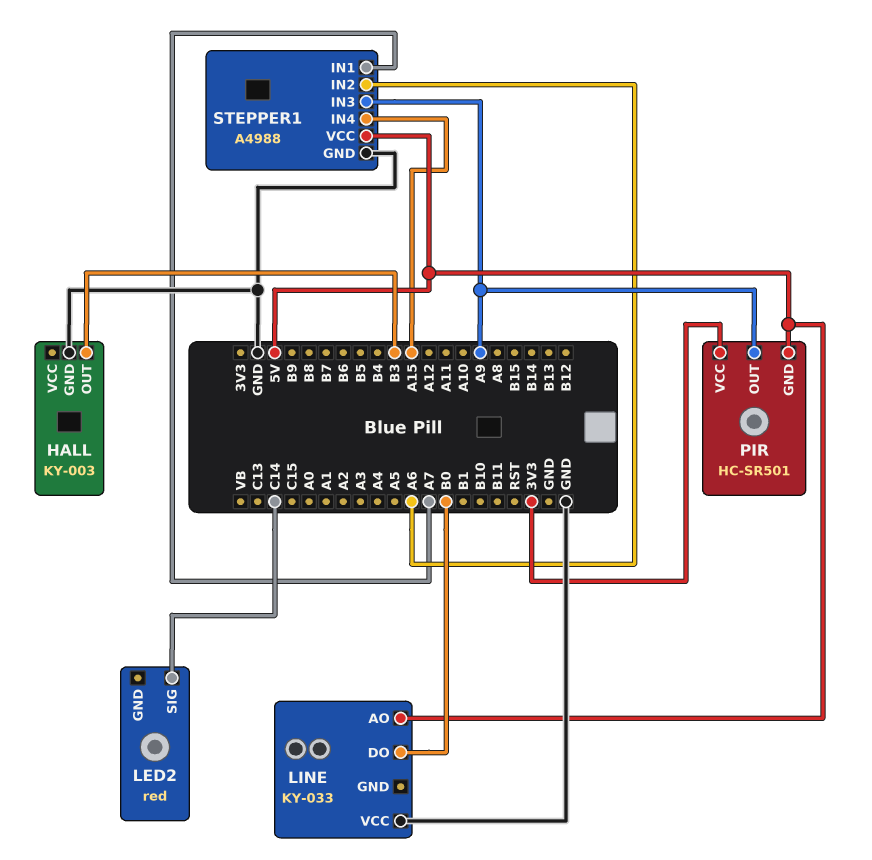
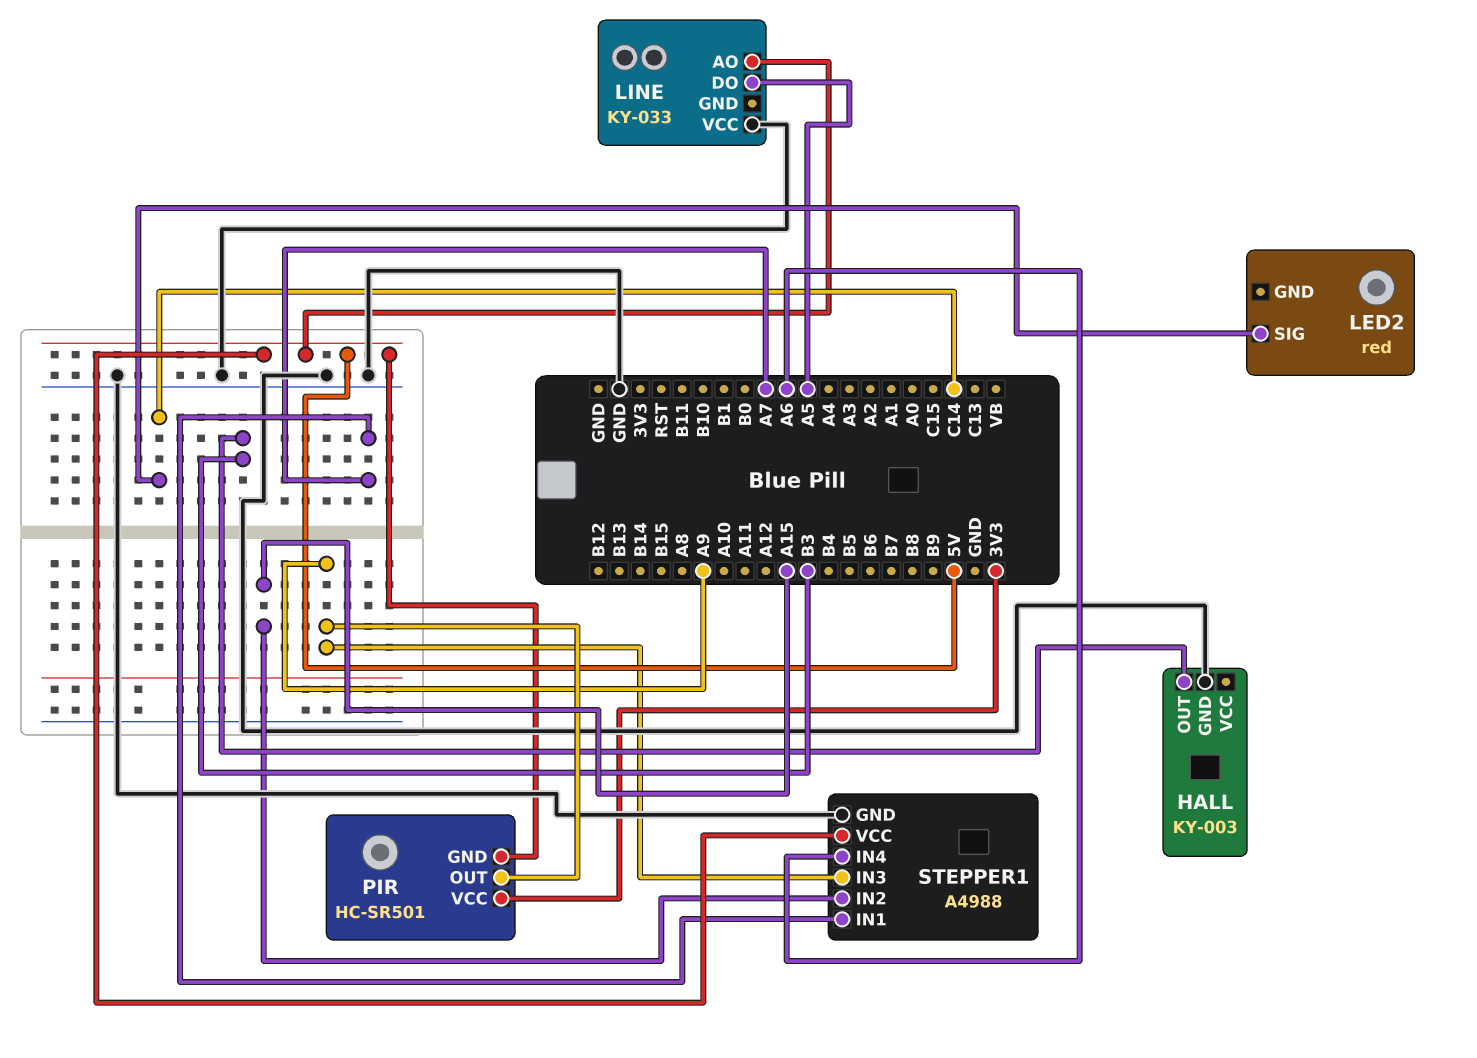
LINE pin DO: B0 -> A5
STEPPER1 pin IN2: A6 -> A15
STEPPER1 pin IN4: A15 -> A6

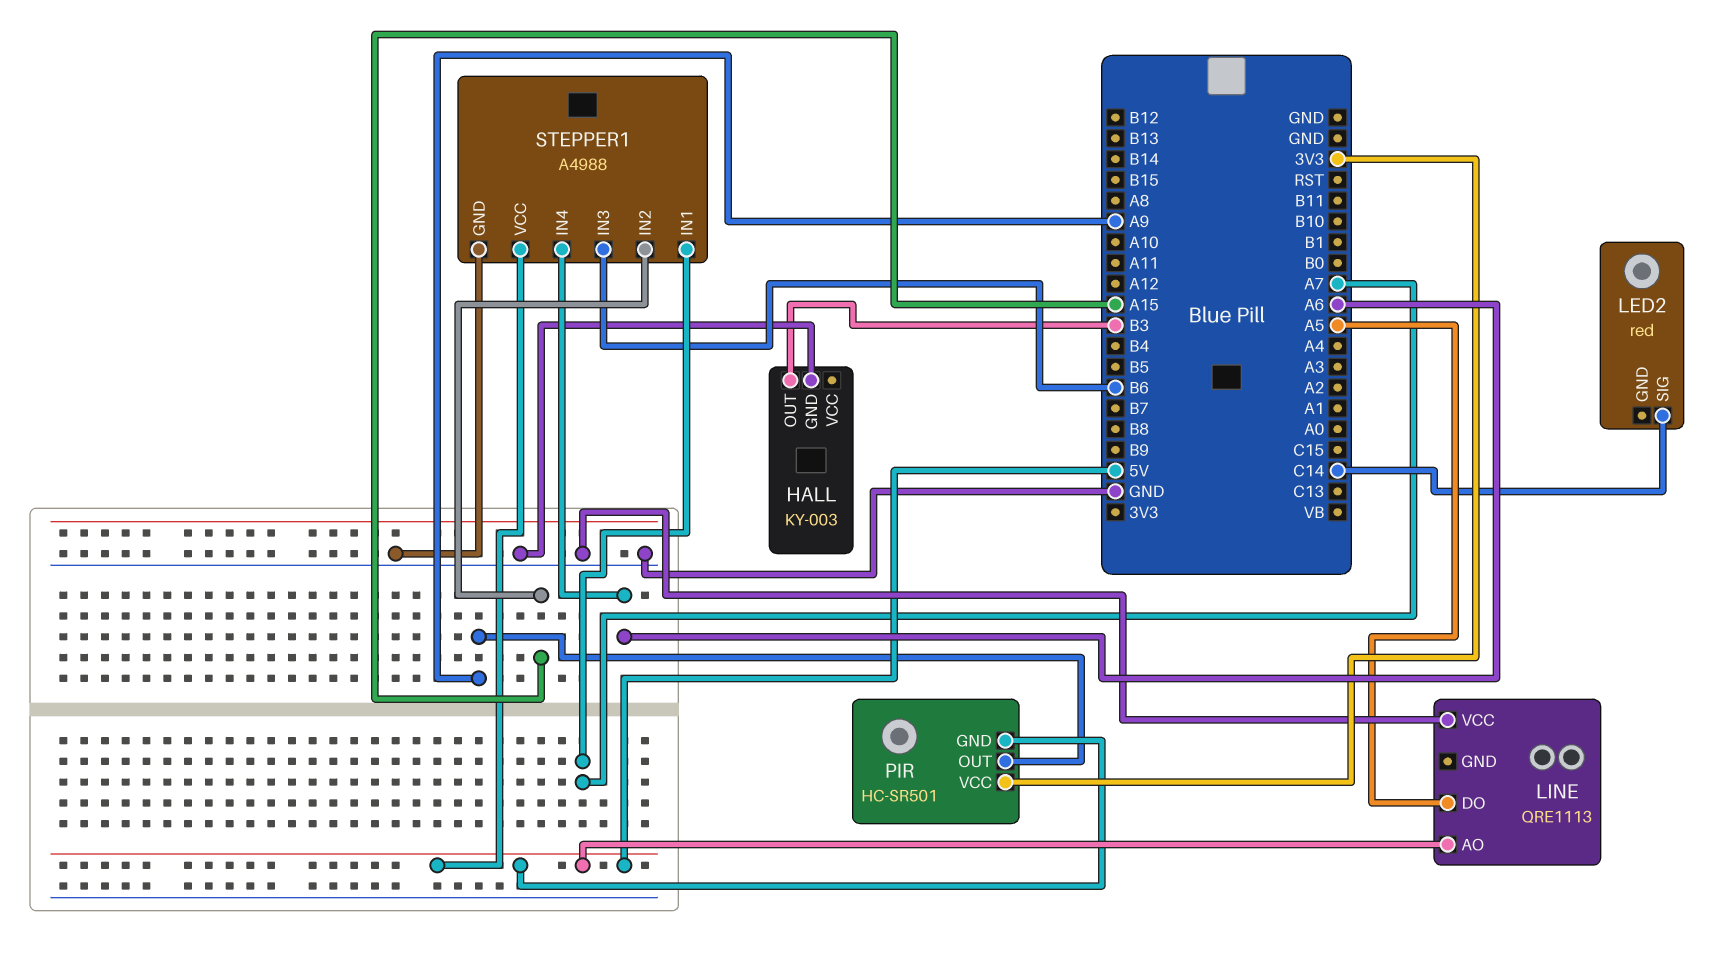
LINE: KY-033 -> QRE1113
STEPPER1 pin IN3: A9 -> B6

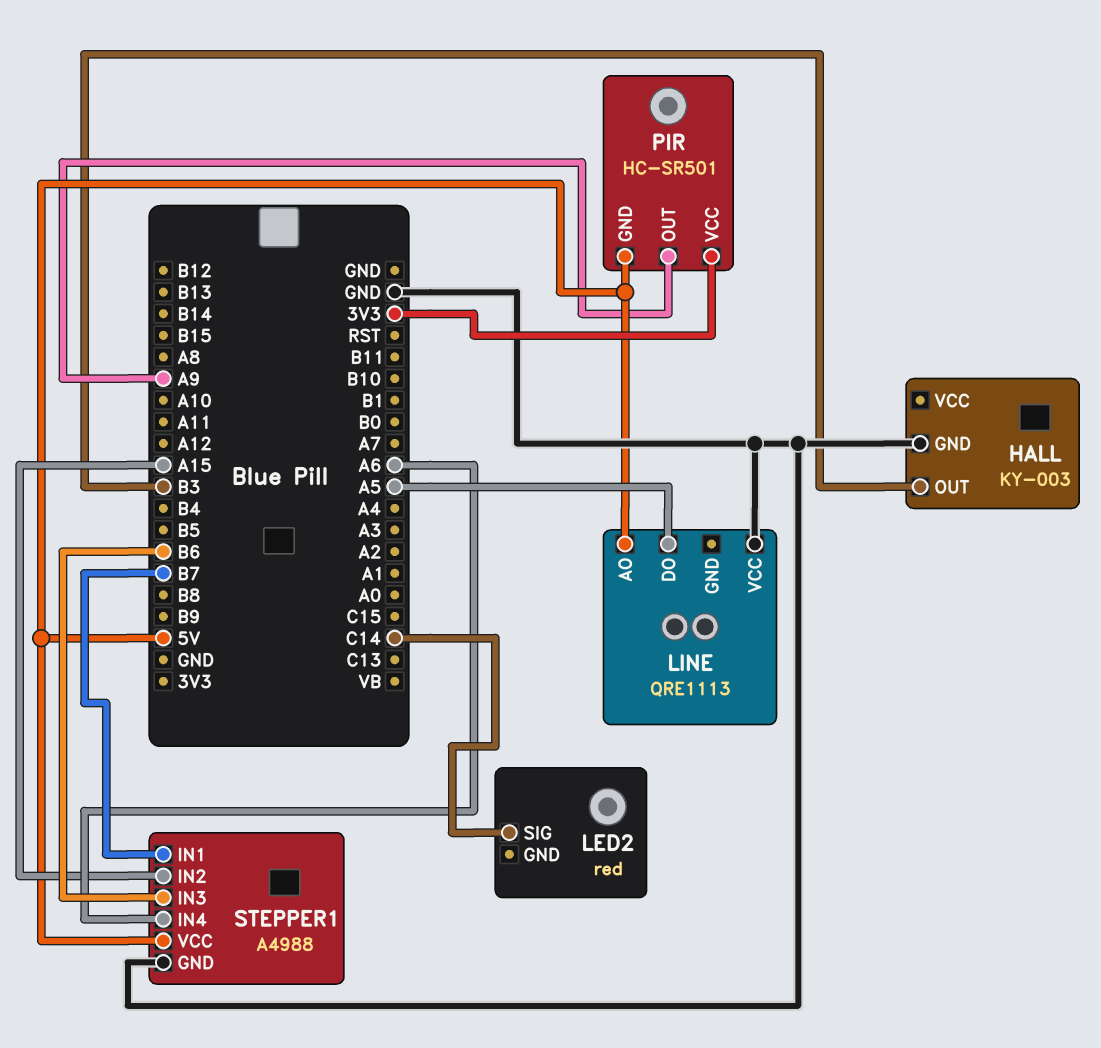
STEPPER1 pin IN1: A7 -> B7

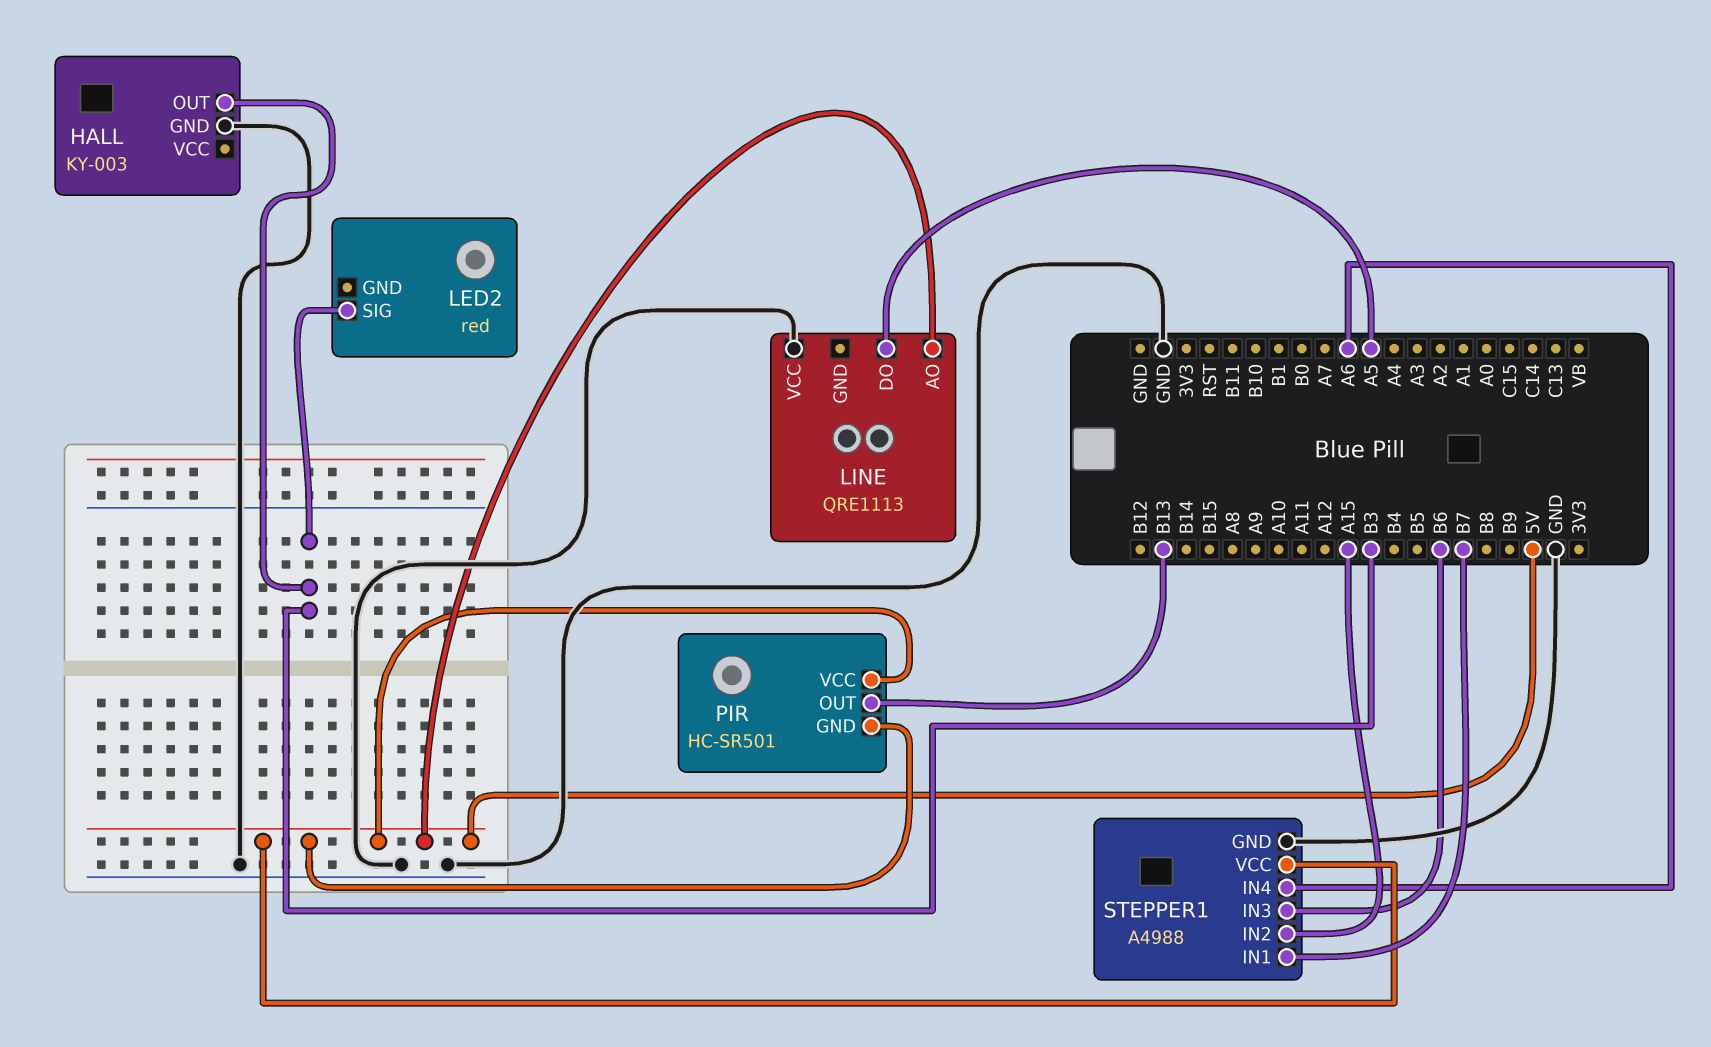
LED2 pin SIG: C14 -> B3
PIR pin OUT: A9 -> B13
PIR pin VCC: 3V3 -> 5V

